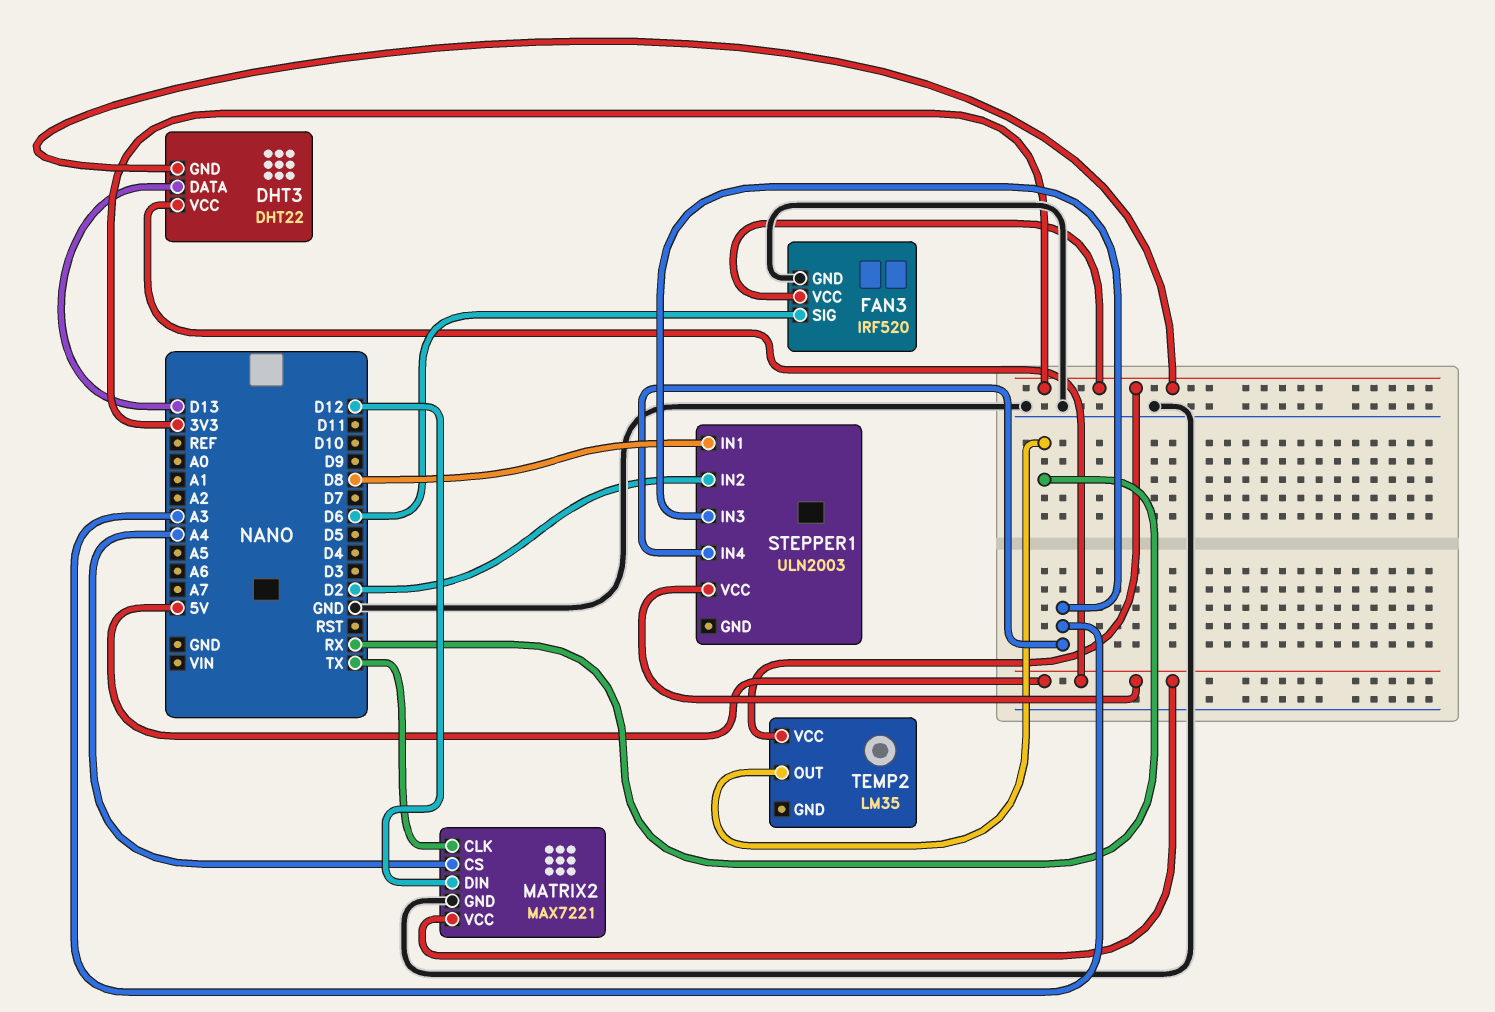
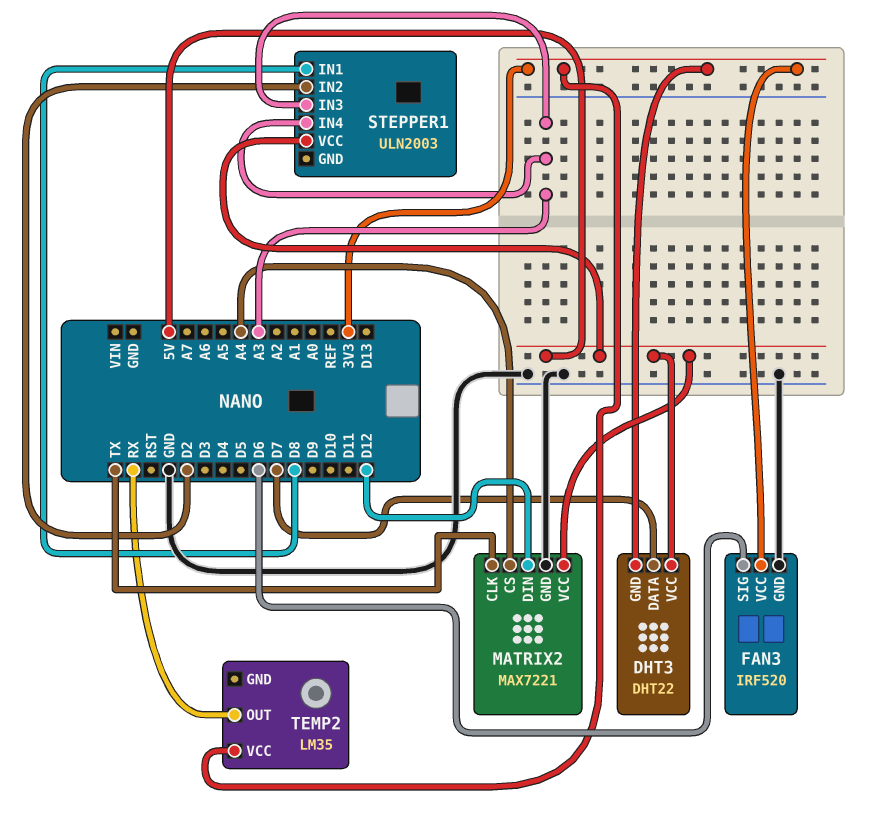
DHT3 pin DATA: D13 -> D7

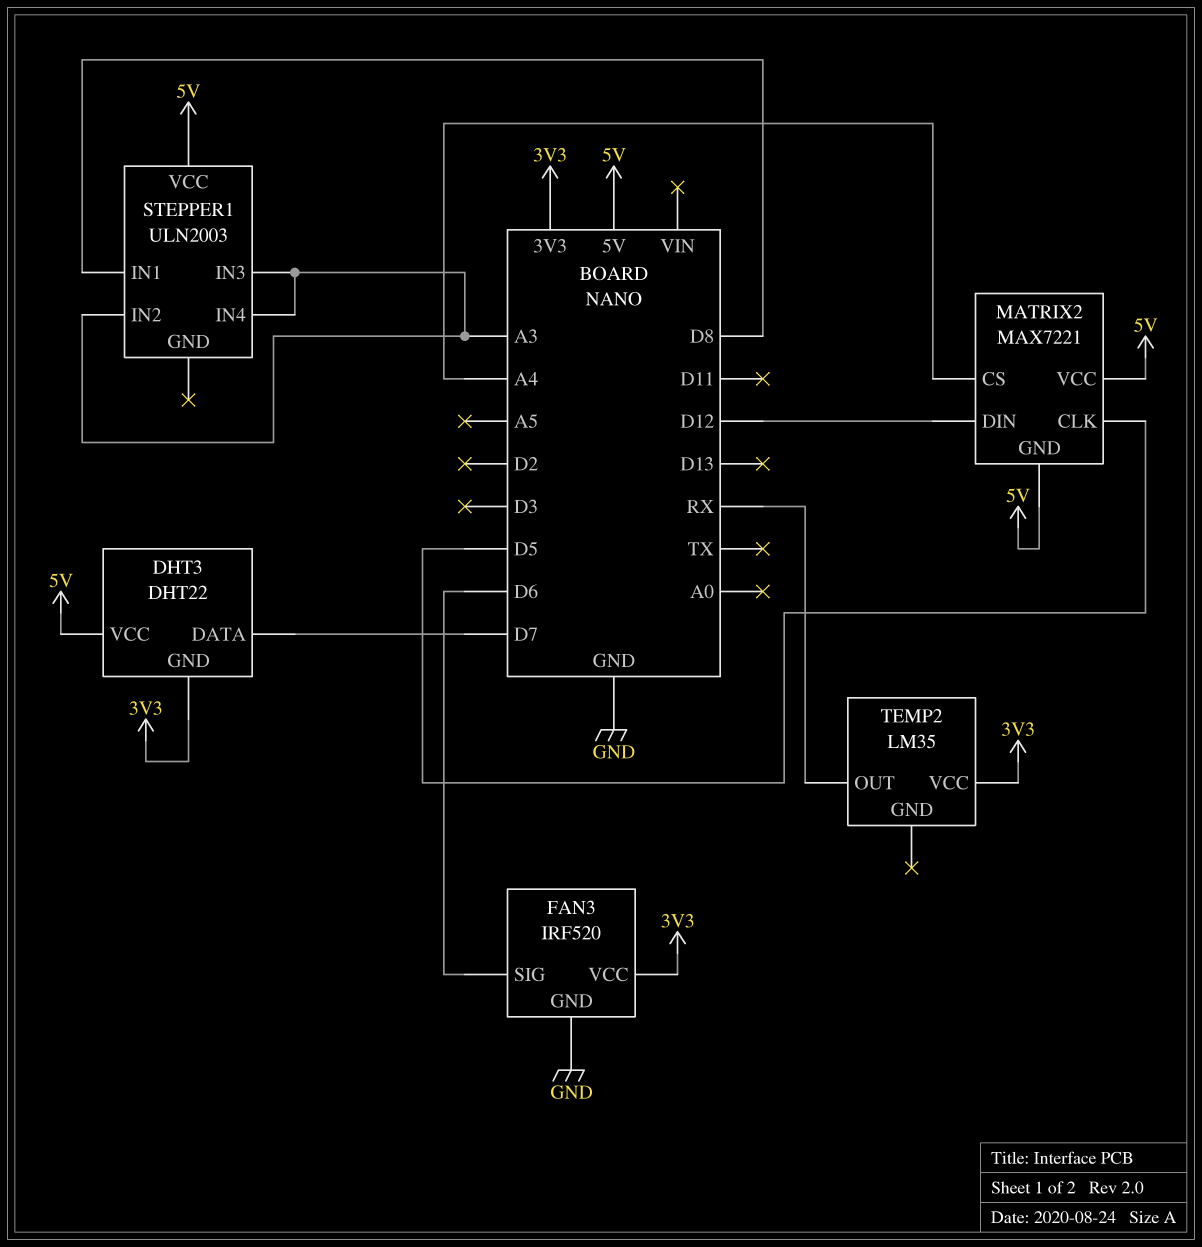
MATRIX2 pin CLK: TX -> D5
MATRIX2 pin GND: GND -> 5V
STEPPER1 pin IN2: D2 -> A3

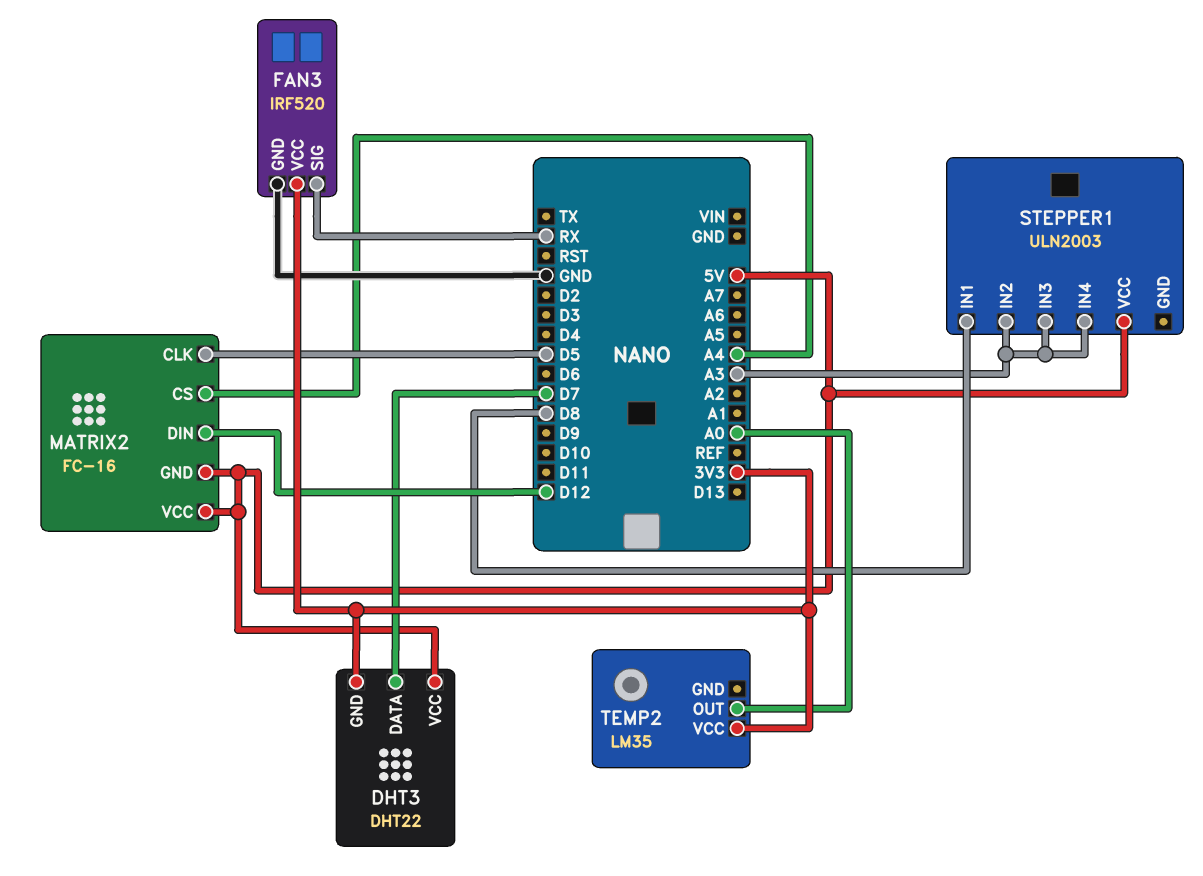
FAN3 pin SIG: D6 -> RX
MATRIX2: MAX7221 -> FC-16
TEMP2 pin OUT: RX -> A0

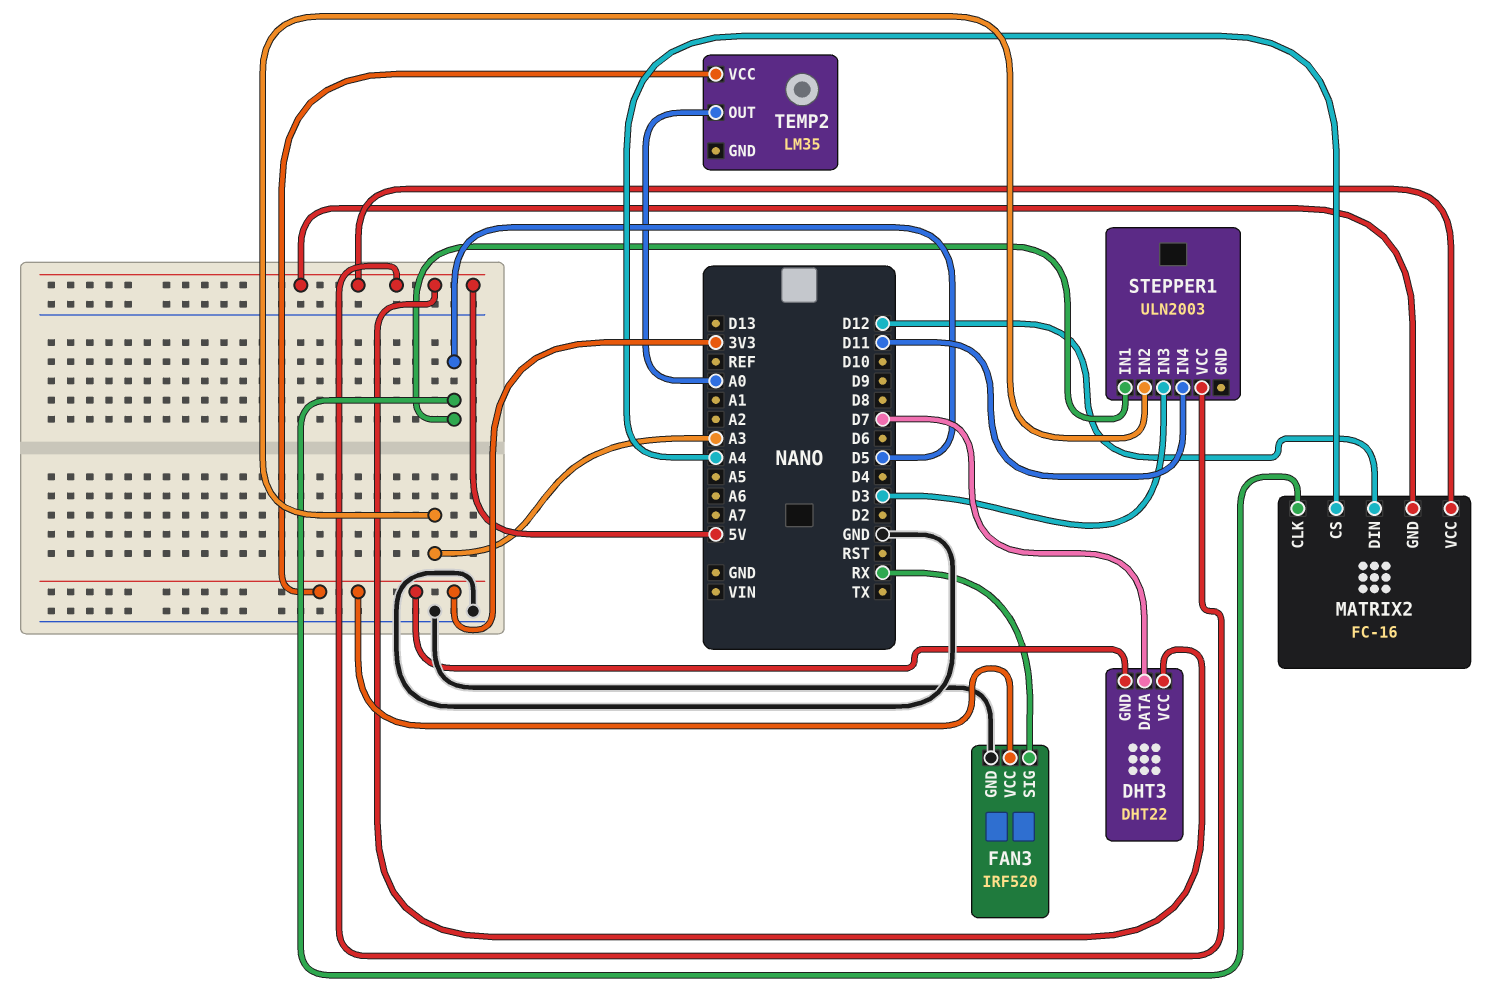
STEPPER1 pin IN1: D8 -> D5
STEPPER1 pin IN3: A3 -> D3
STEPPER1 pin IN4: A3 -> D11

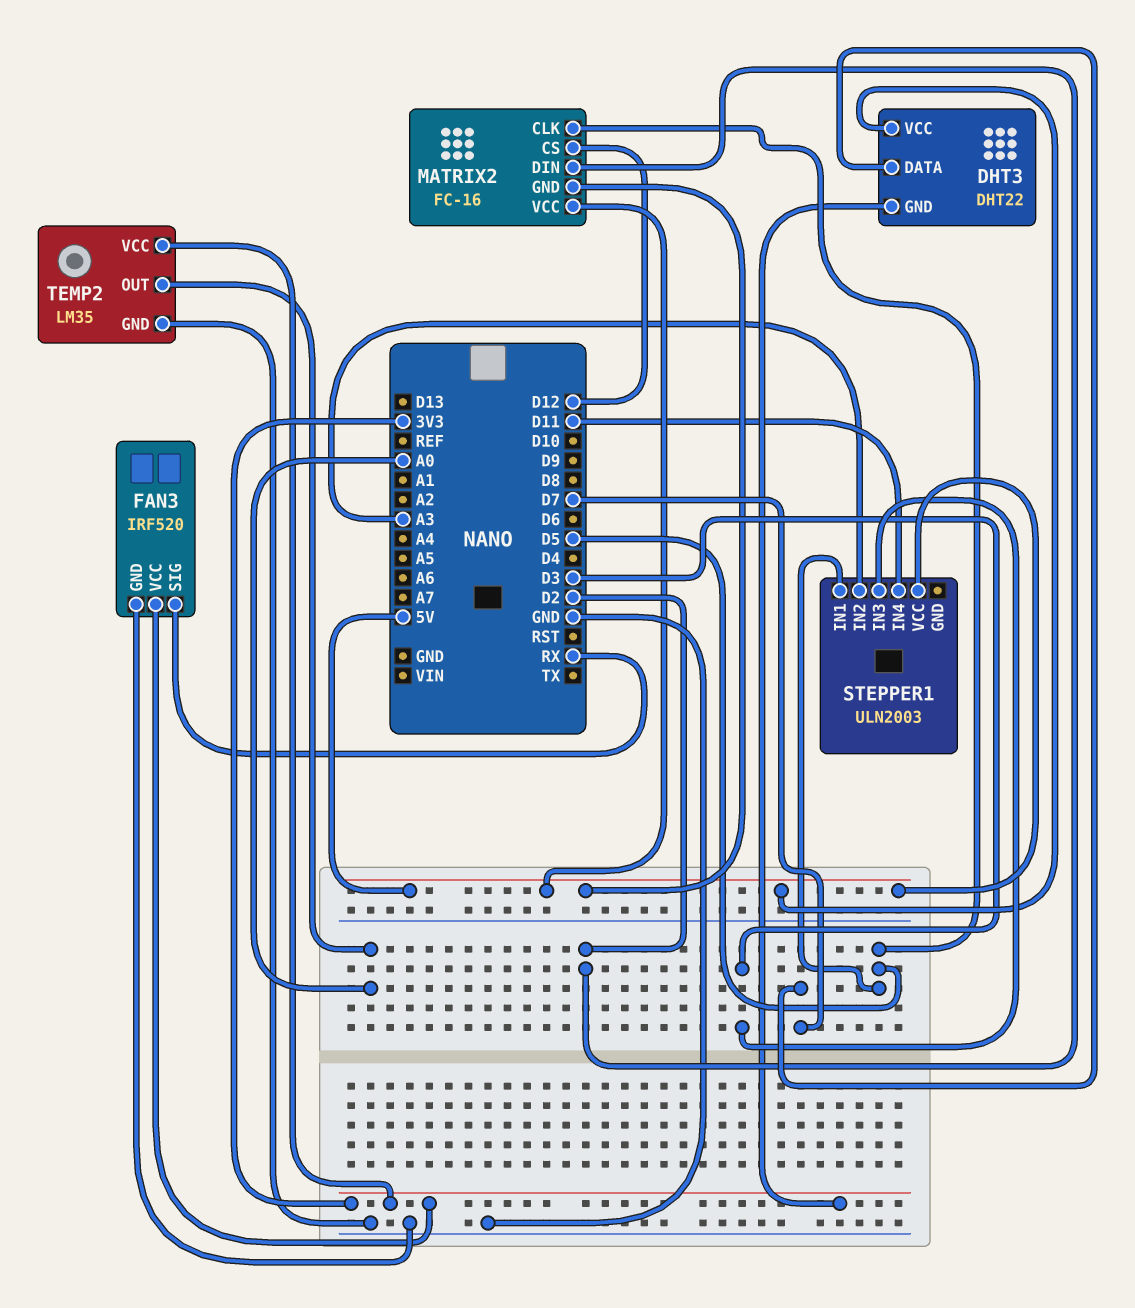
MATRIX2 pin CS: A4 -> D12
MATRIX2 pin DIN: D12 -> D2
TEMP2 pin GND: none -> GND

